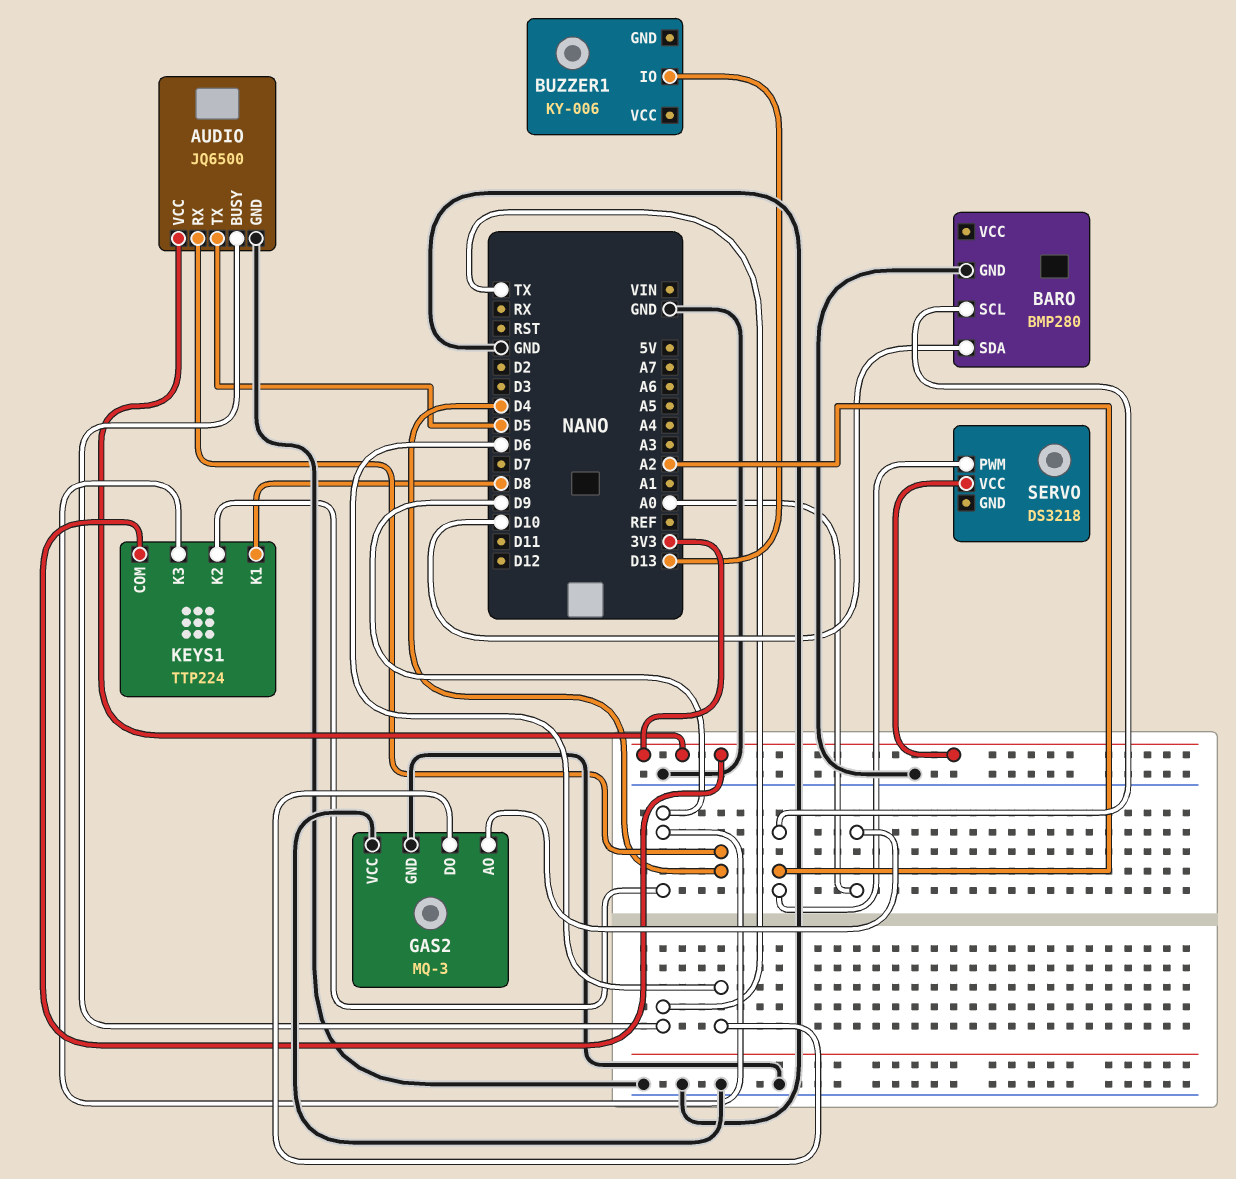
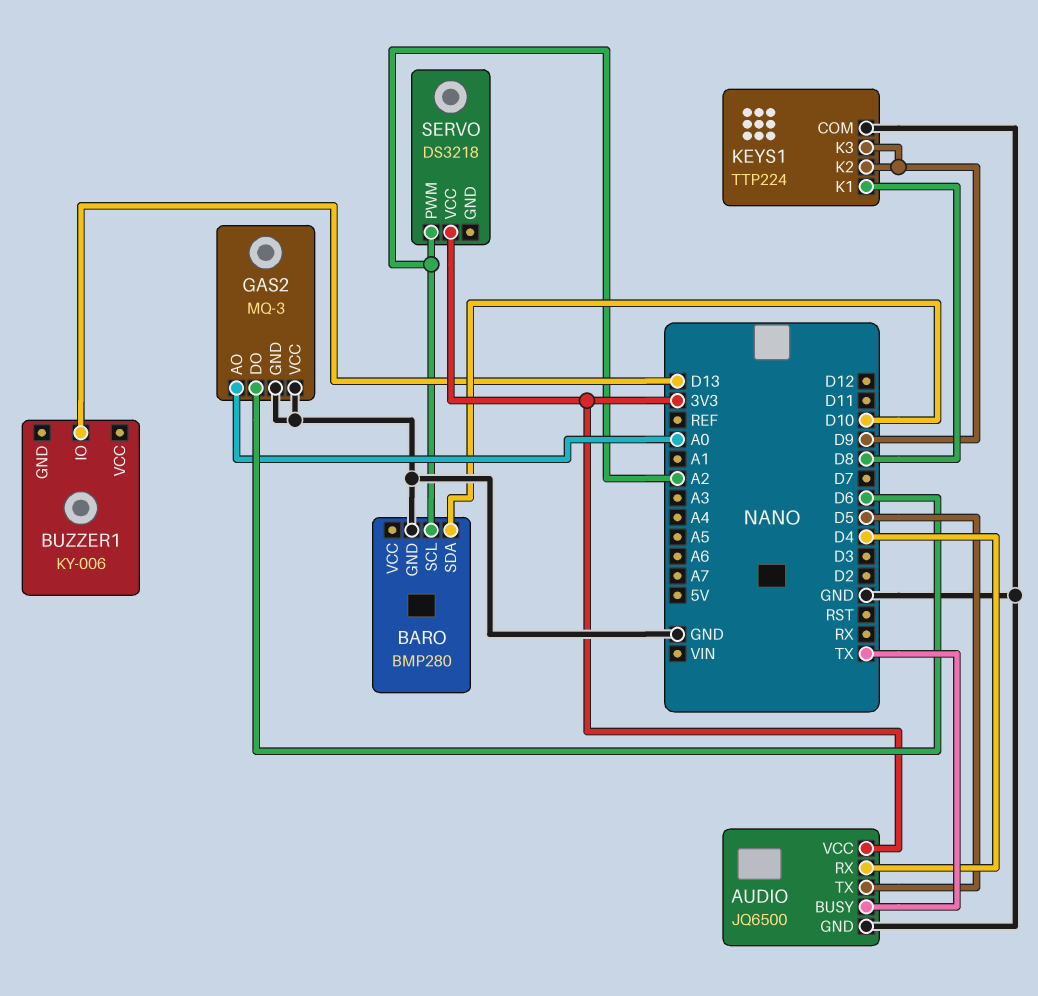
KEYS1 pin COM: 3V3 -> GND

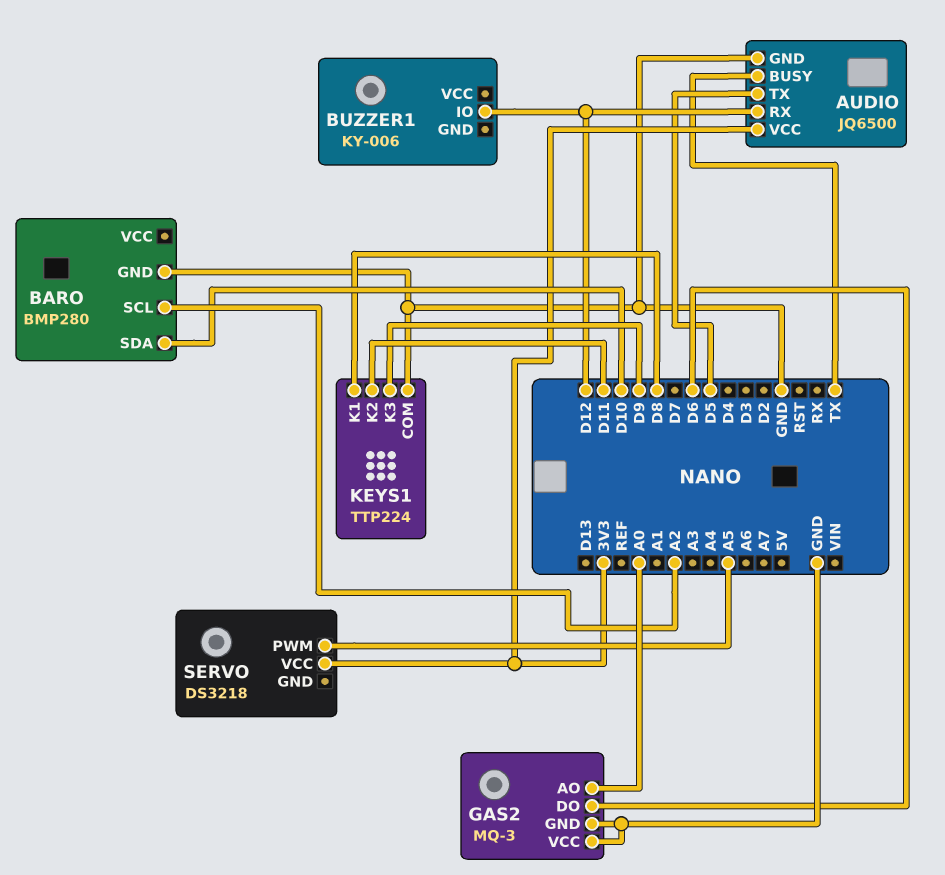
AUDIO pin RX: D4 -> D12
BUZZER1 pin IO: D13 -> D12
KEYS1 pin K2: D9 -> D11
SERVO pin PWM: A2 -> A5

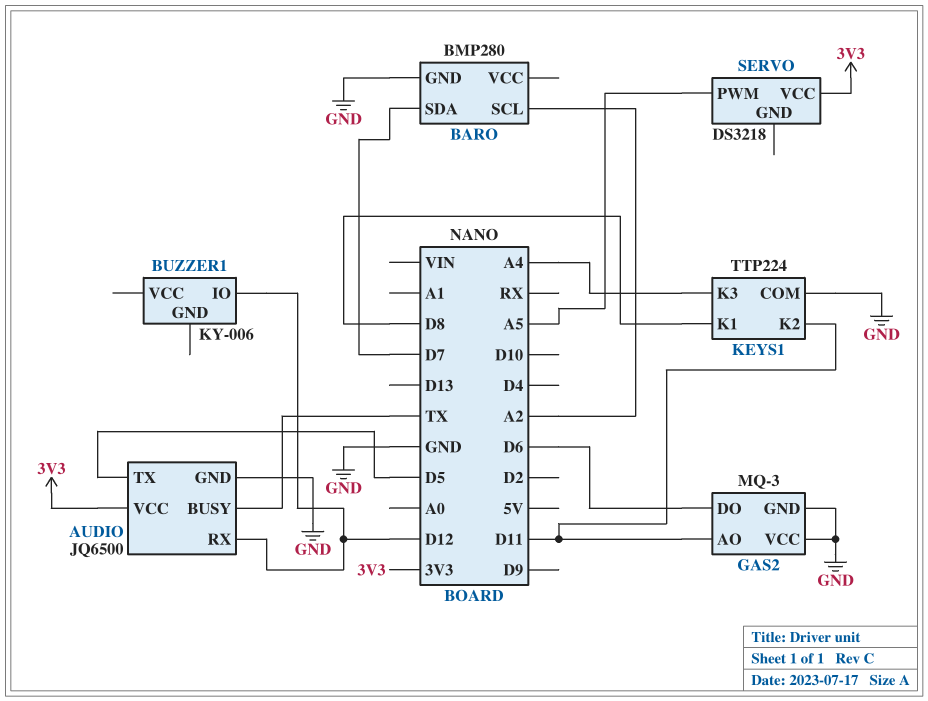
BARO pin SDA: D10 -> D7
GAS2 pin AO: A0 -> D11
KEYS1 pin K3: D9 -> A4

